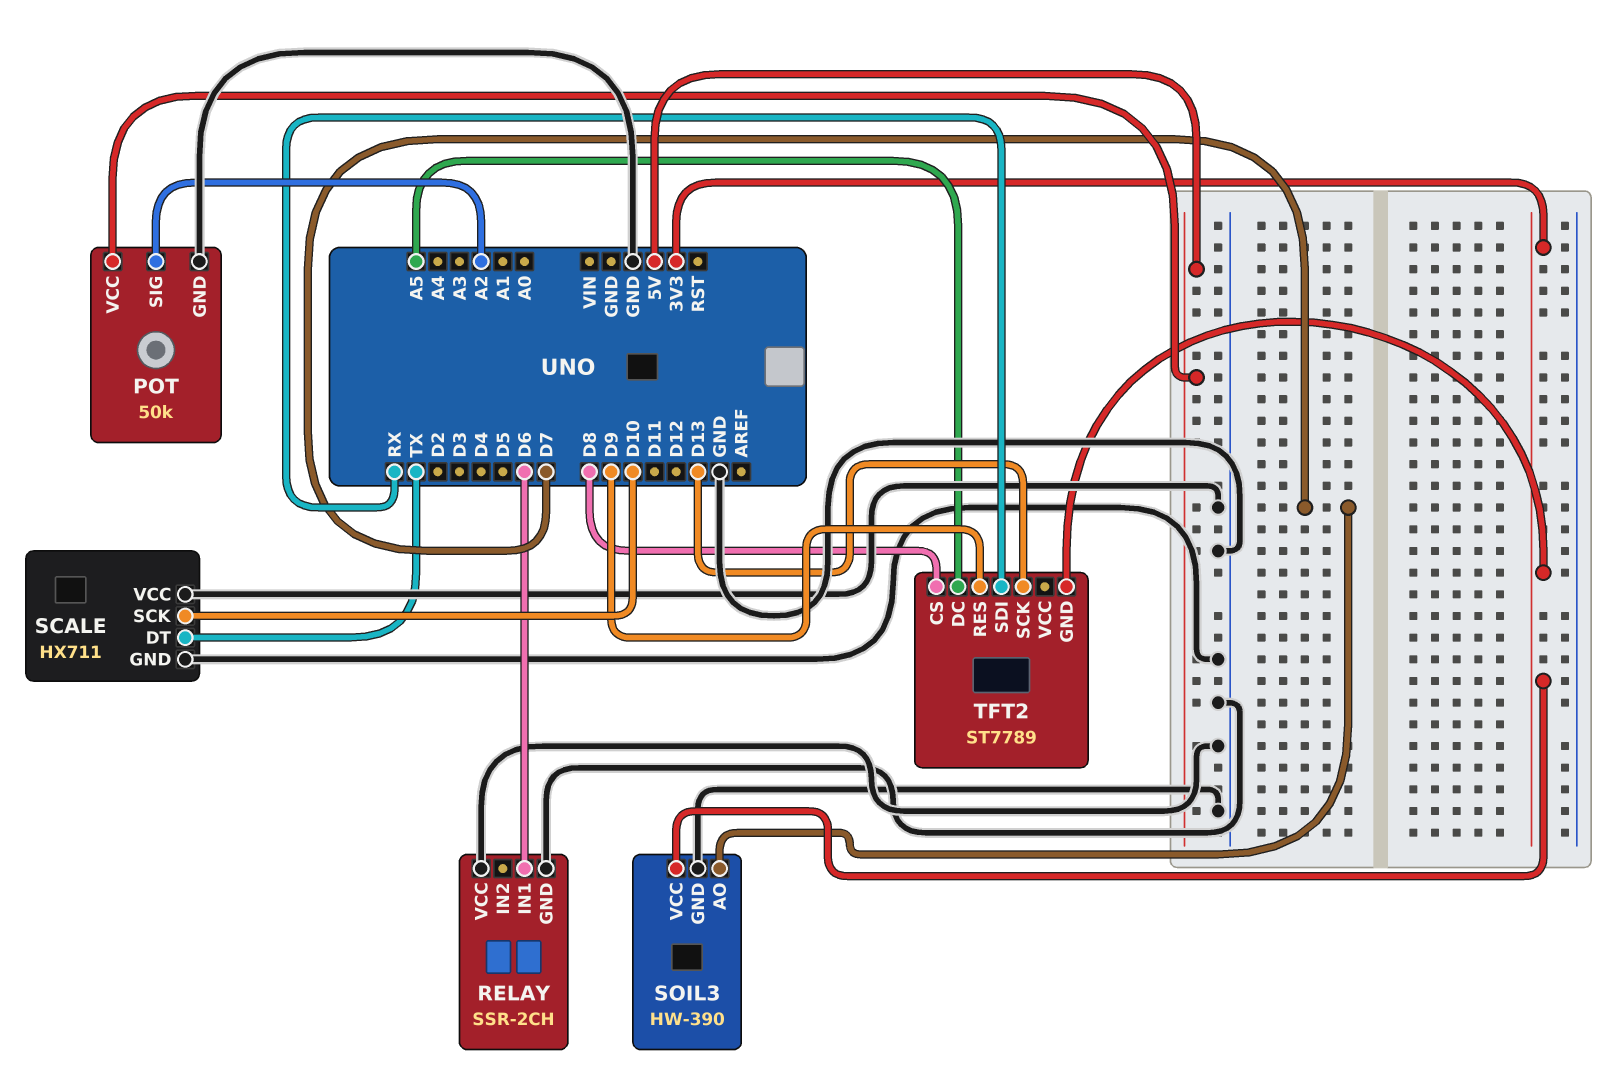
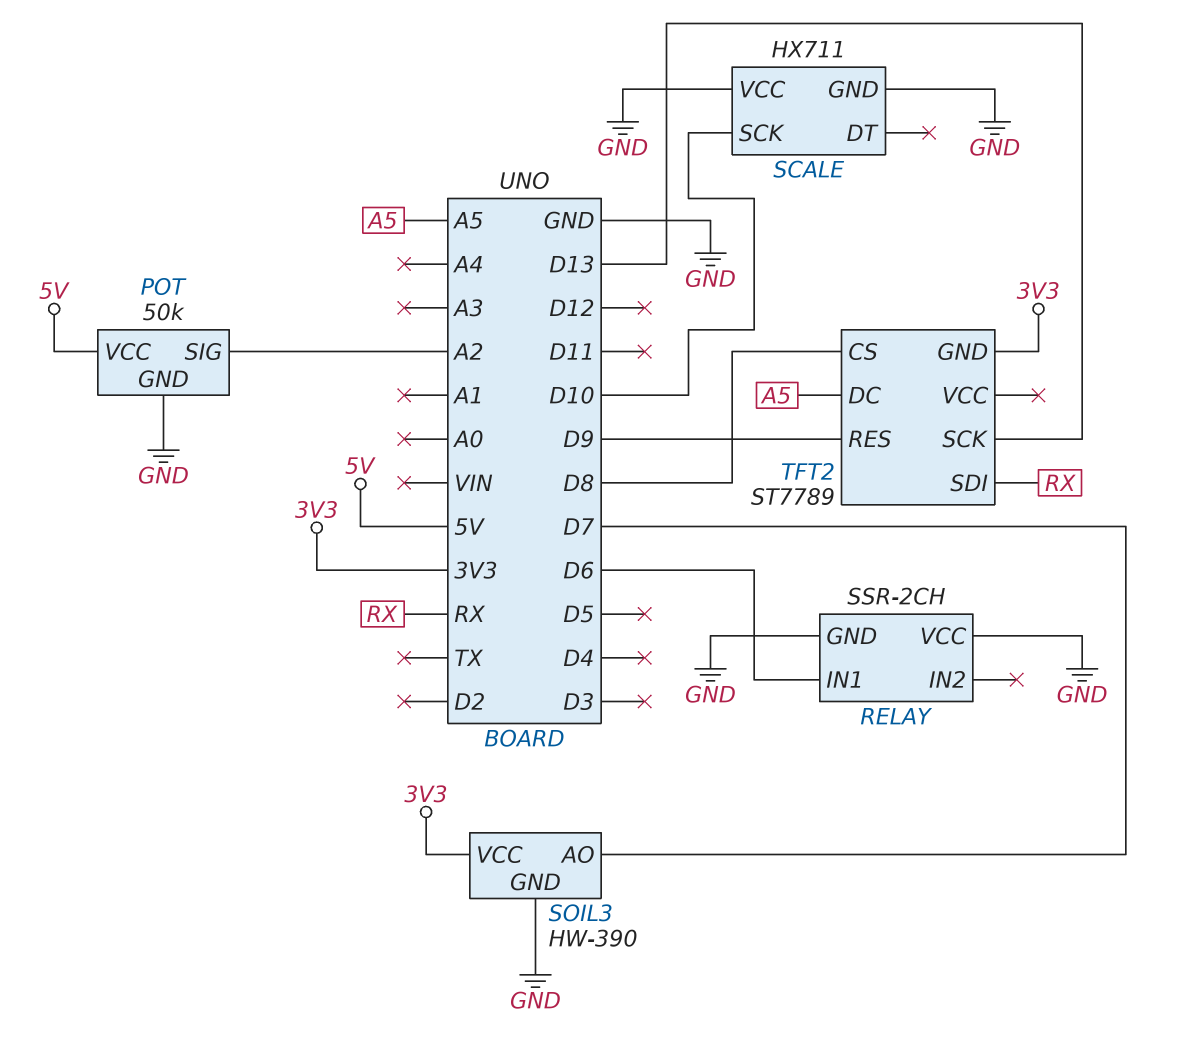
SCALE pin DT: TX -> none

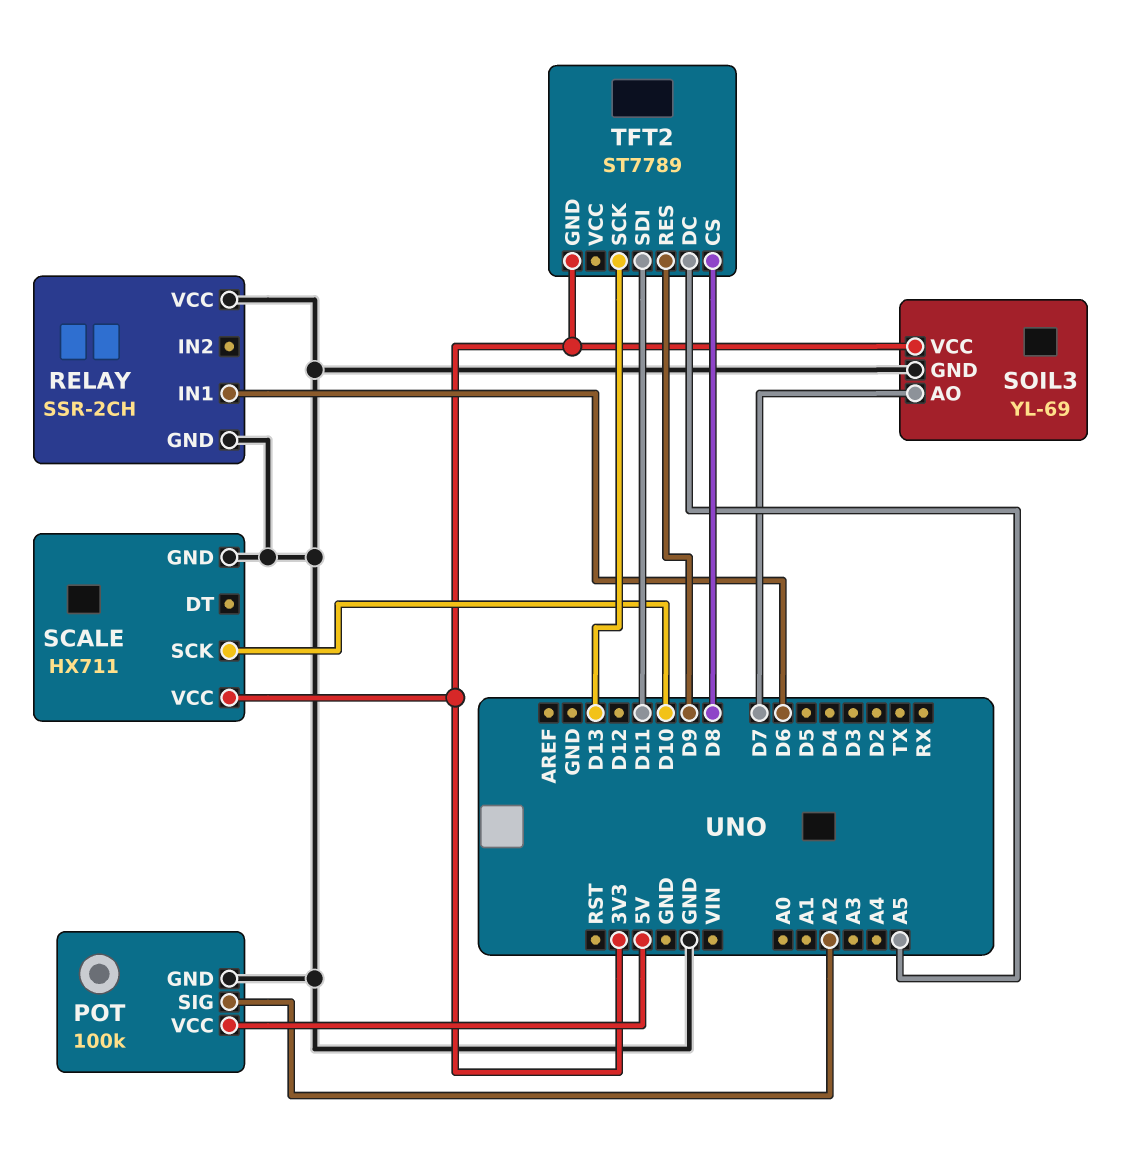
POT: 50k -> 100k
SCALE pin VCC: GND -> 3V3
SOIL3: HW-390 -> YL-69
TFT2 pin SDI: RX -> D11

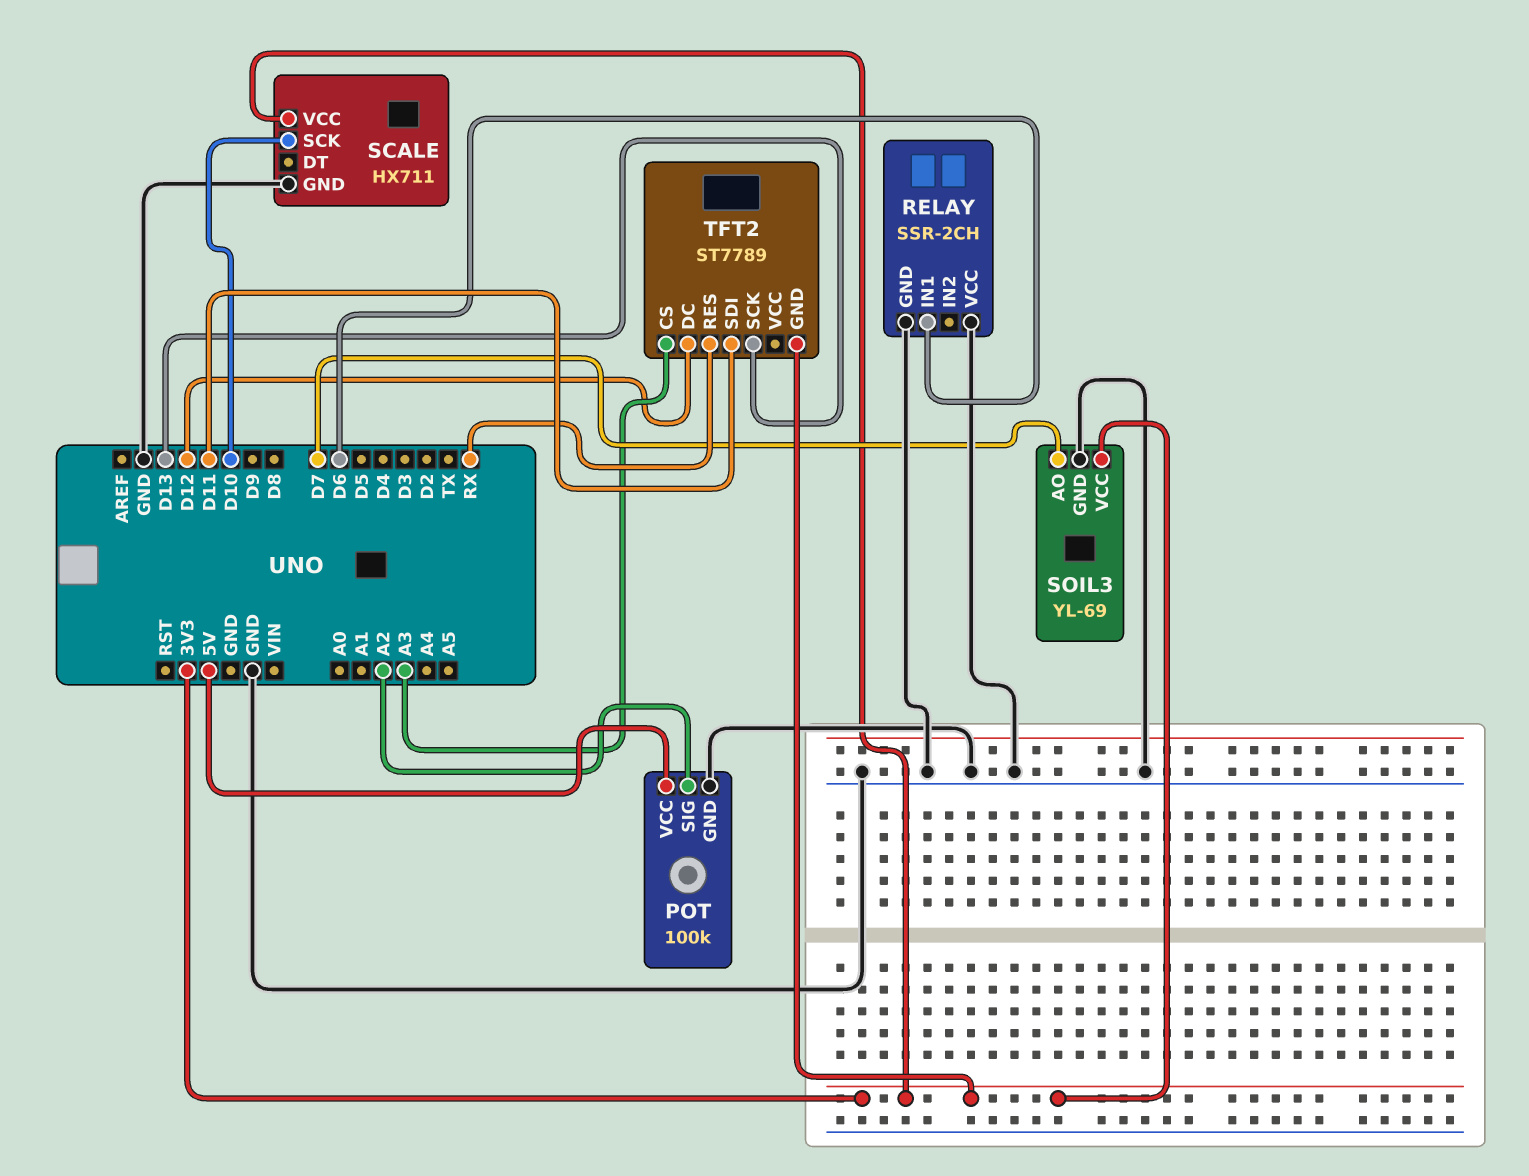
TFT2 pin CS: D8 -> A3
TFT2 pin DC: A5 -> D12
TFT2 pin RES: D9 -> RX

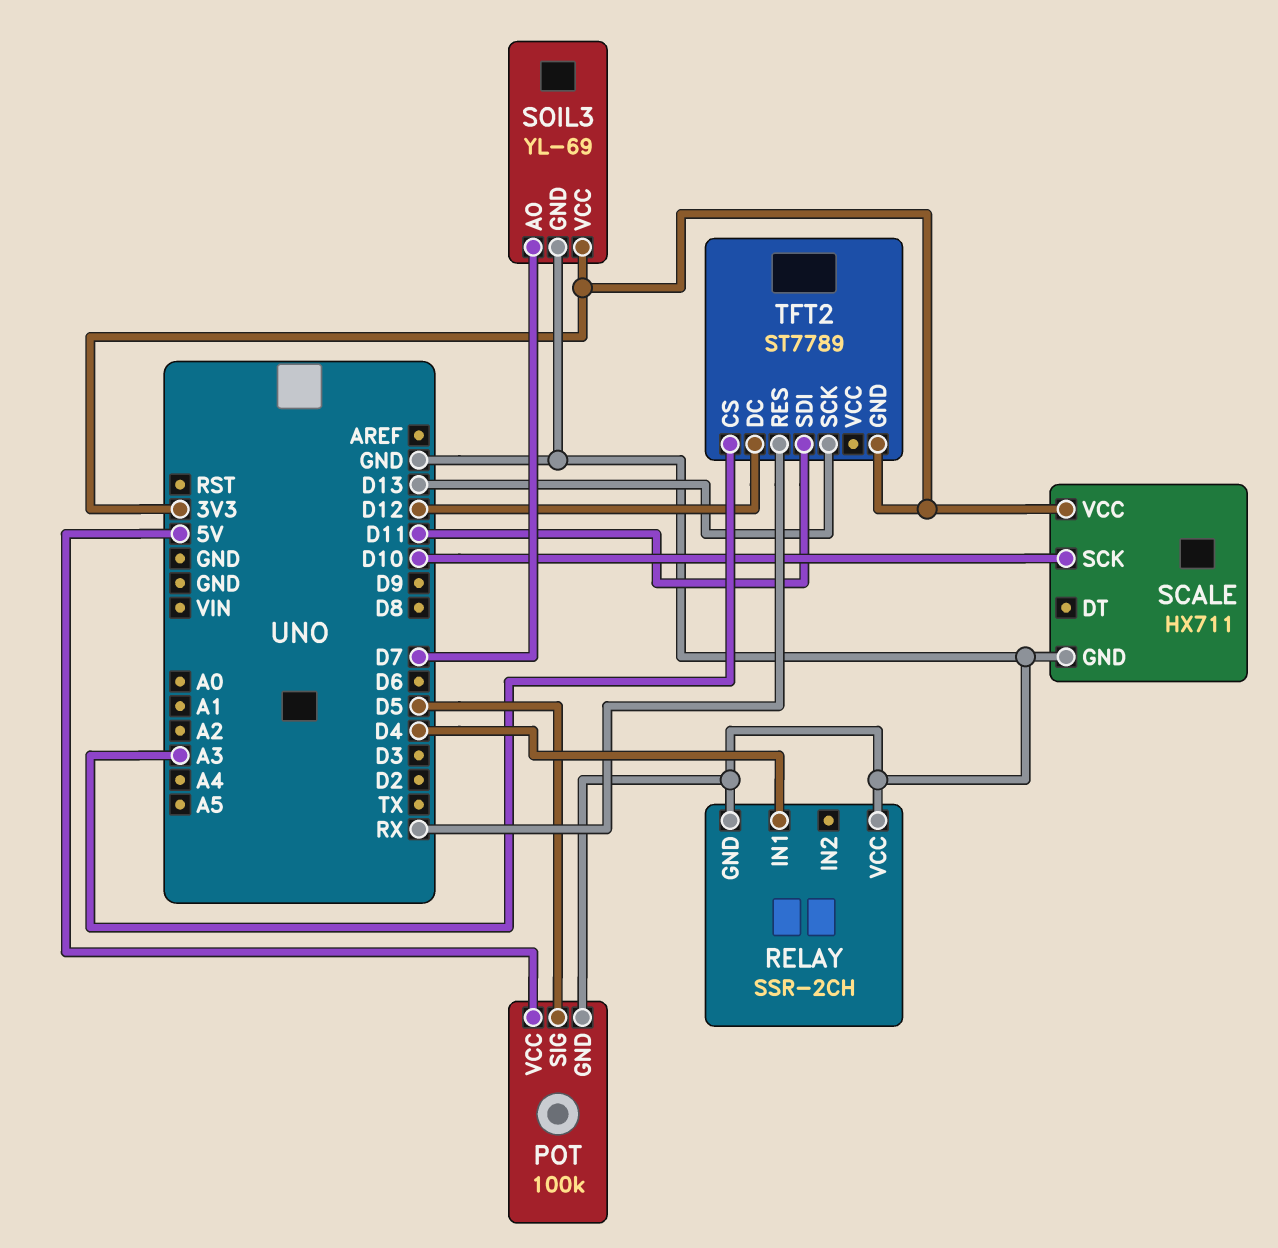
POT pin SIG: A2 -> D5
RELAY pin IN1: D6 -> D4

